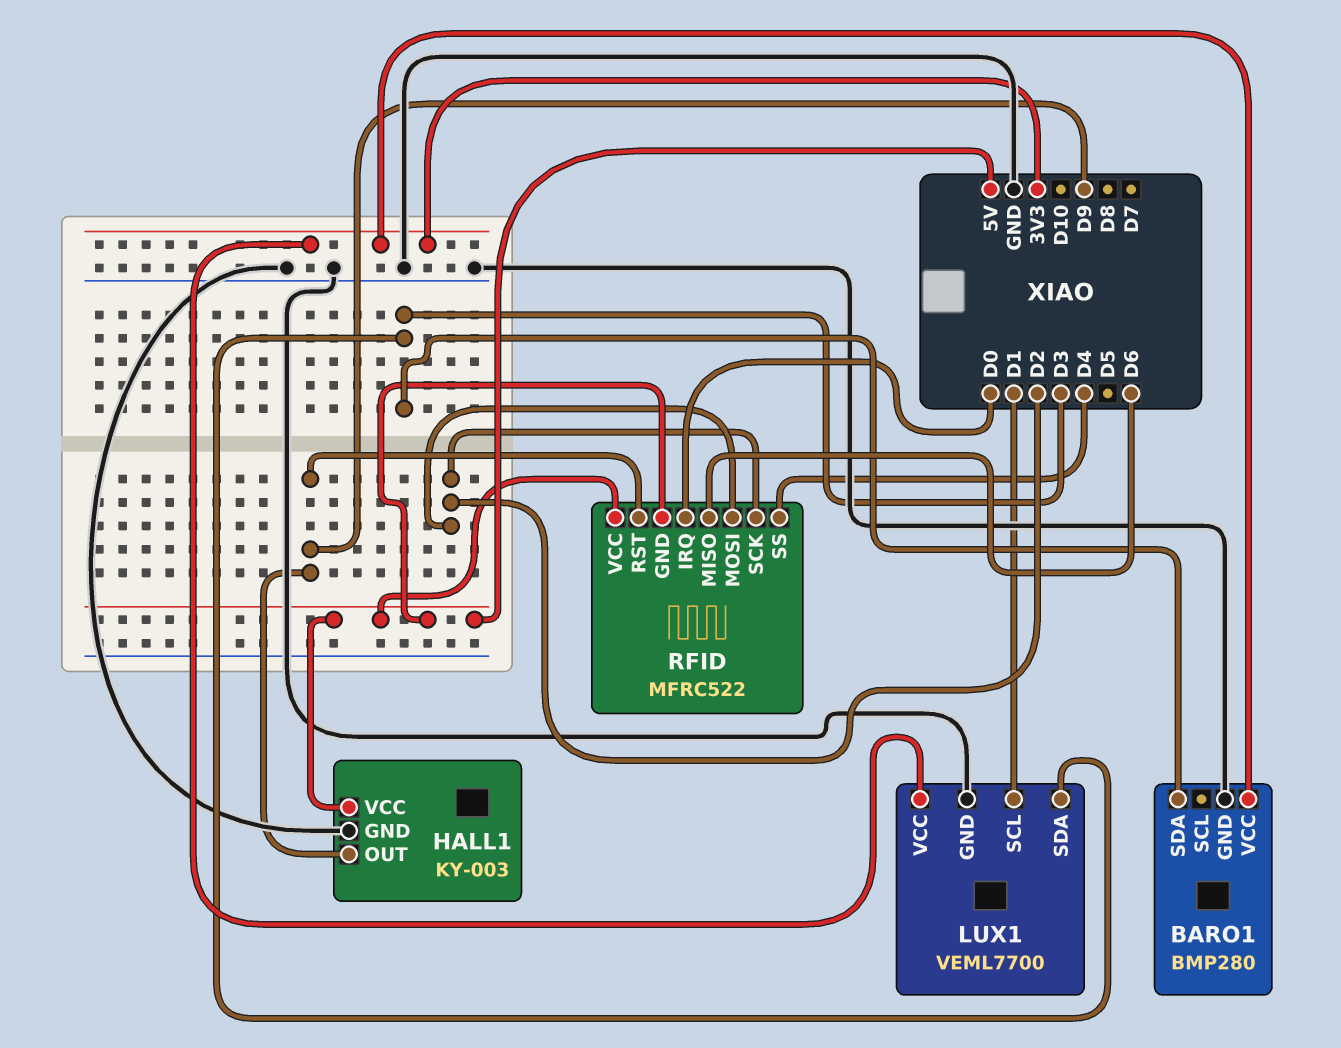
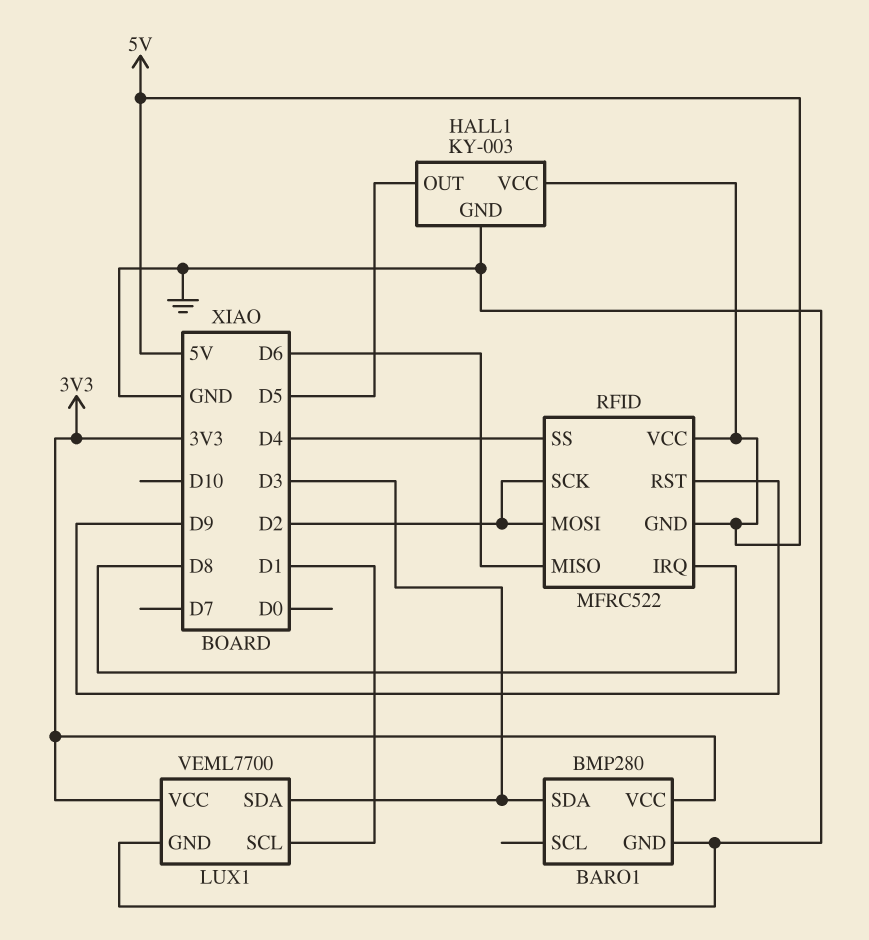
HALL1 pin OUT: D9 -> D5
RFID pin IRQ: D0 -> D8

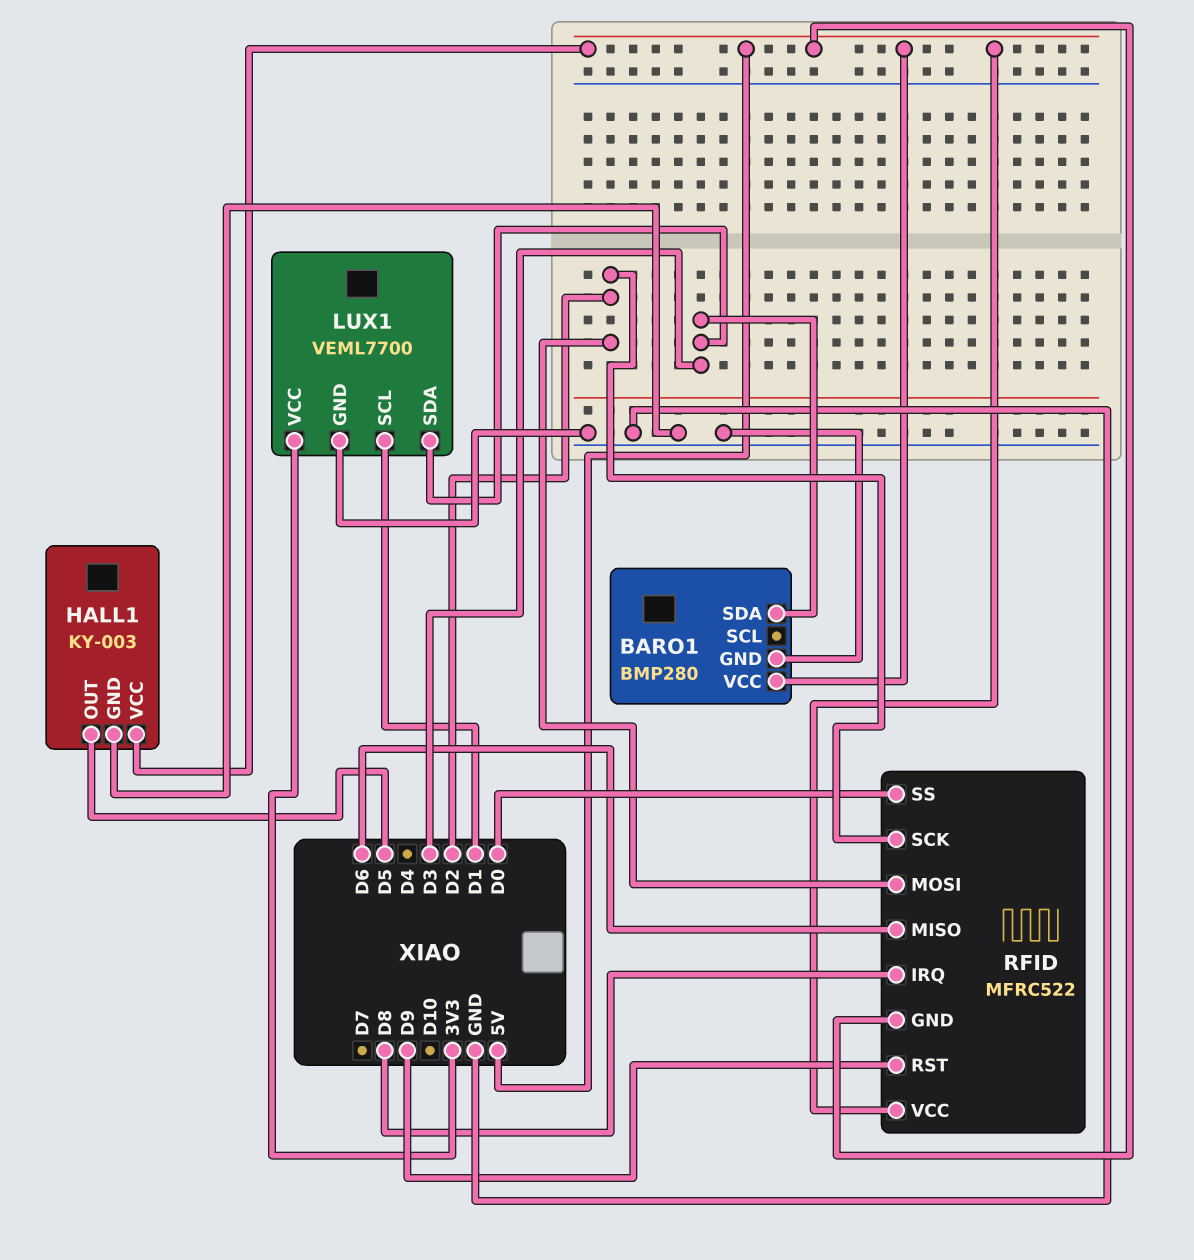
BARO1 pin VCC: 3V3 -> 5V
RFID pin SS: D4 -> D0

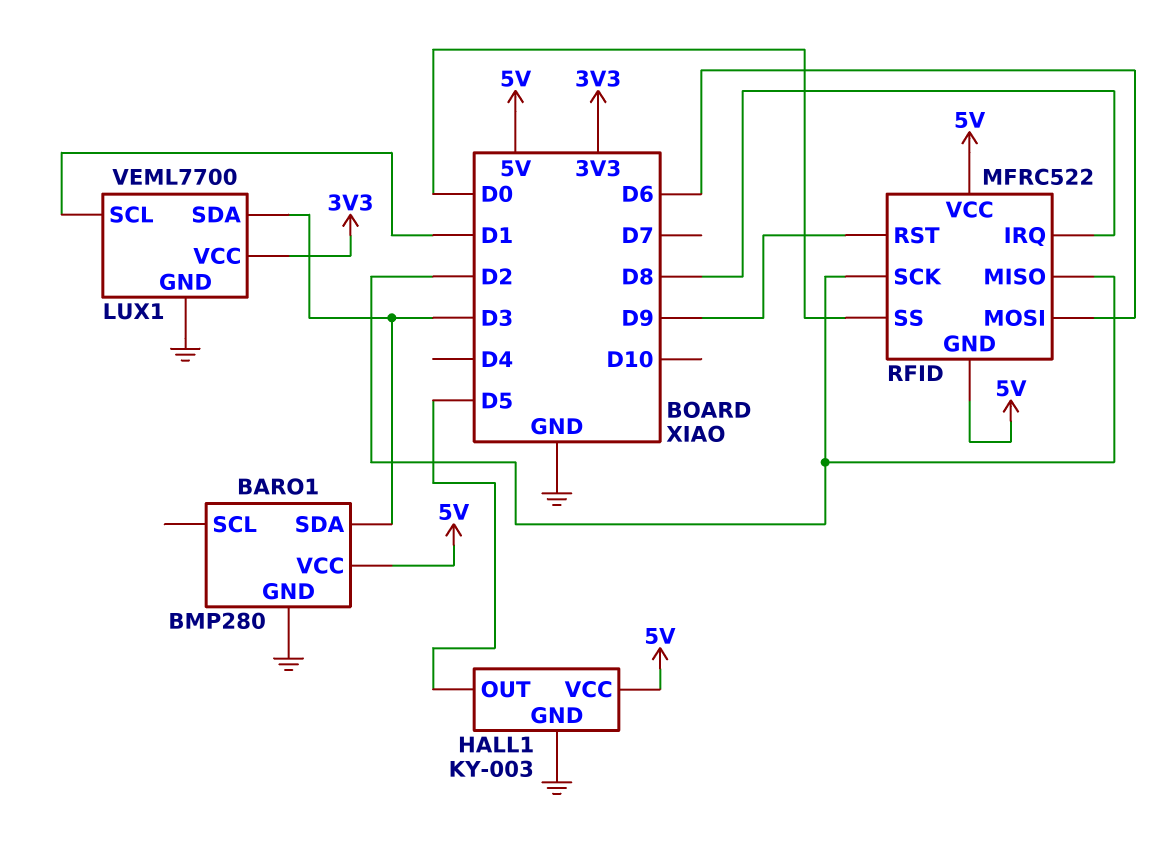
RFID pin MISO: D6 -> D2
RFID pin MOSI: D2 -> D6

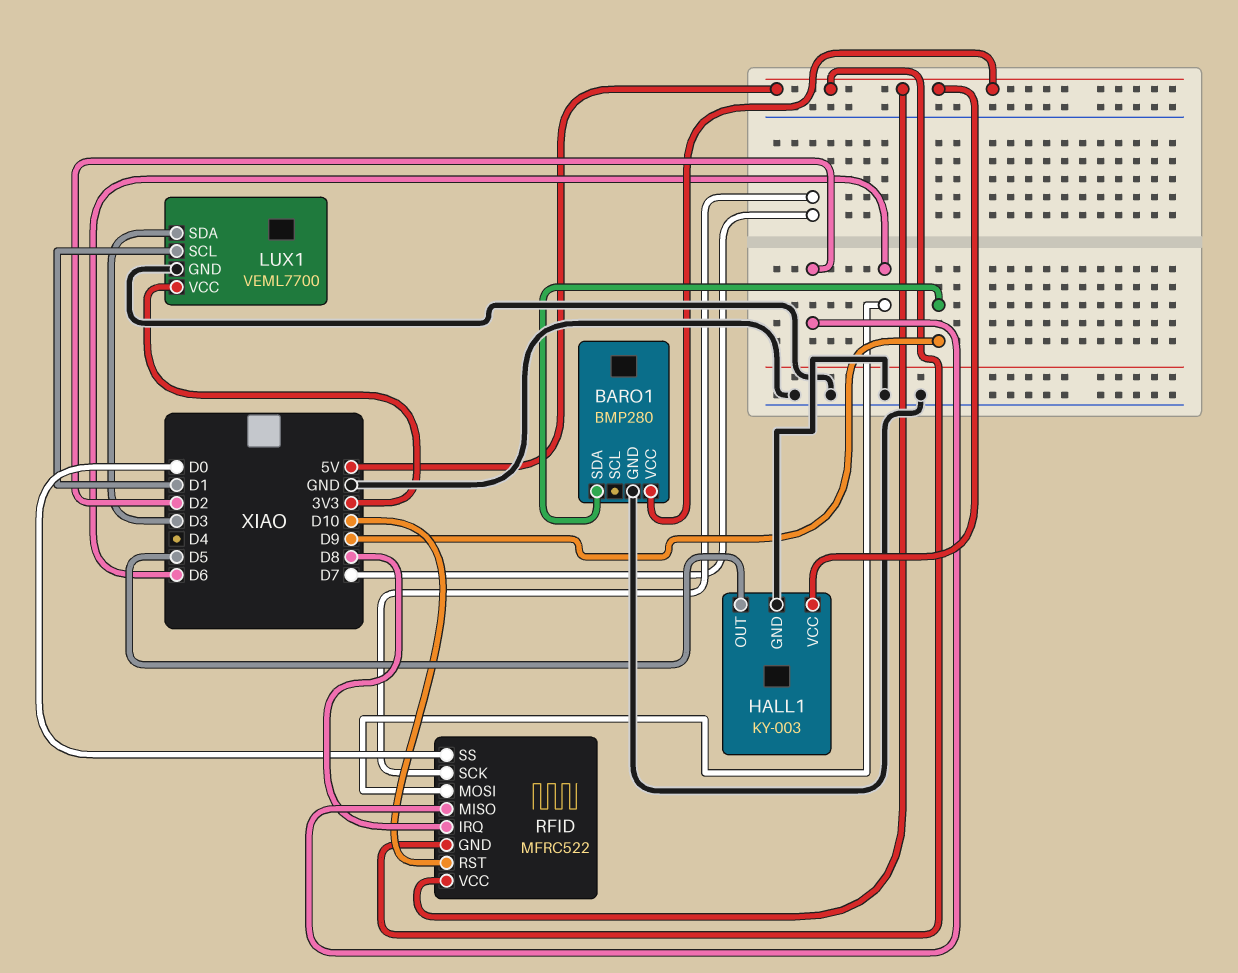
BARO1 pin SDA: D3 -> D9
RFID pin RST: D9 -> D10
RFID pin SCK: D2 -> D7

